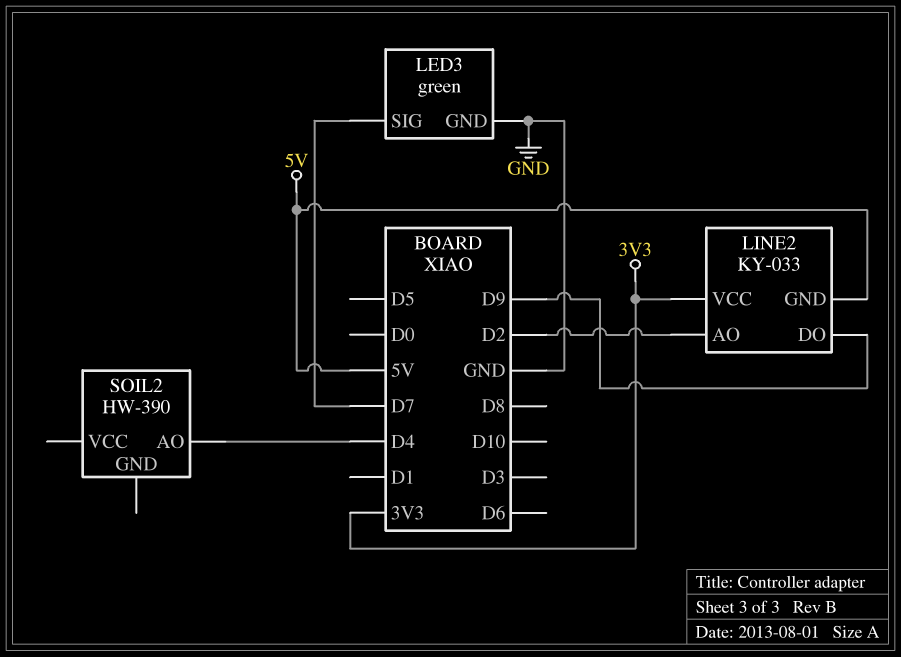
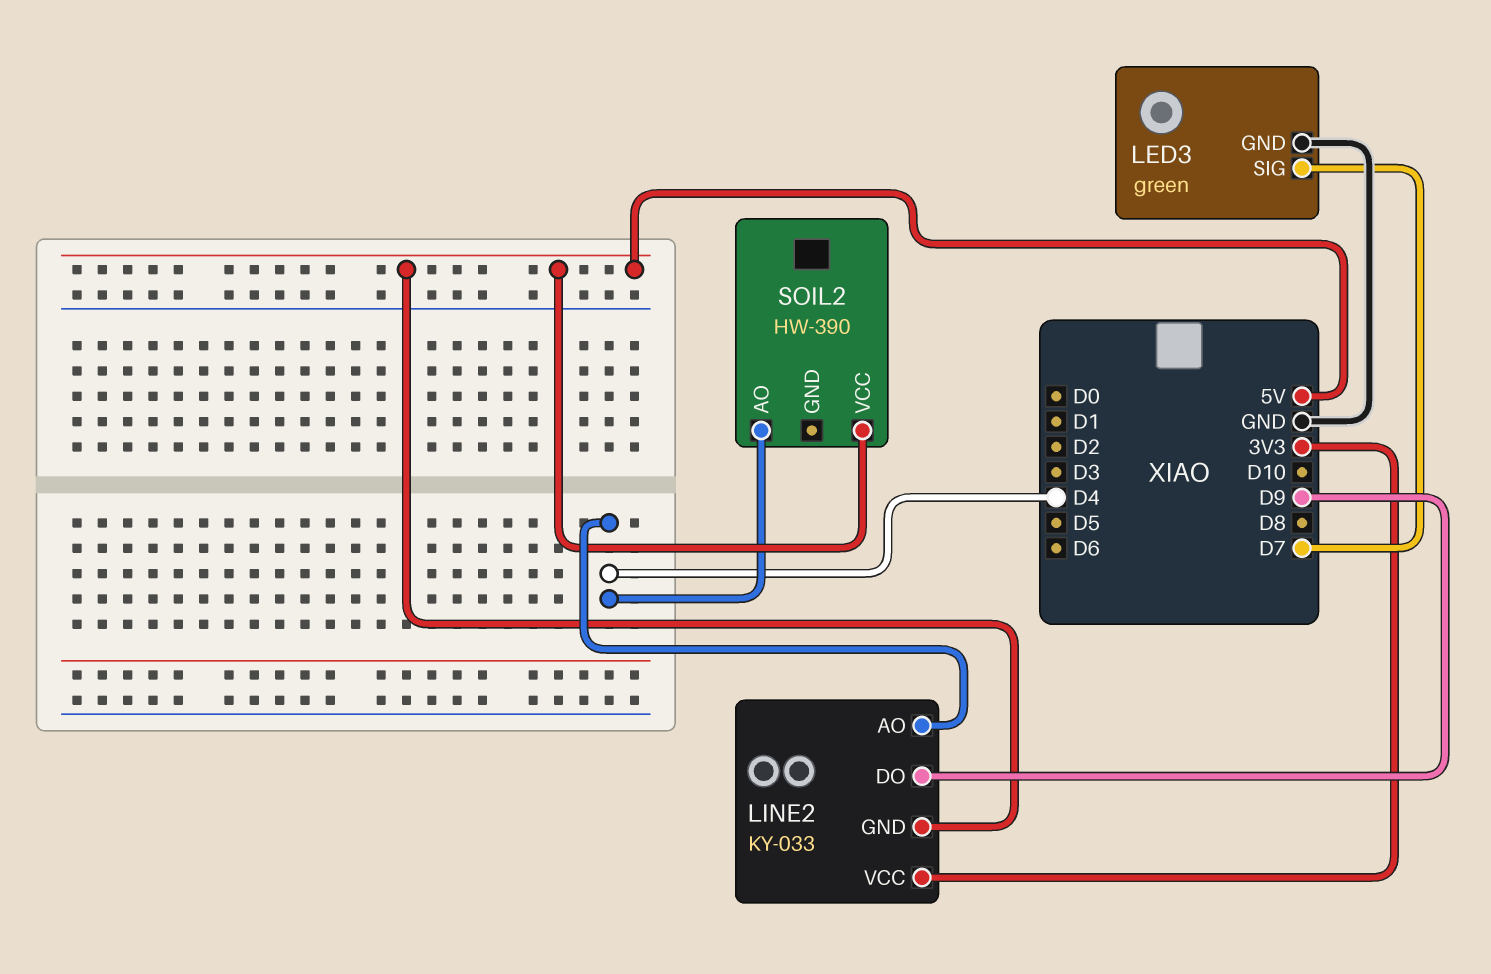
LINE2 pin AO: D2 -> D4
SOIL2 pin VCC: none -> 5V

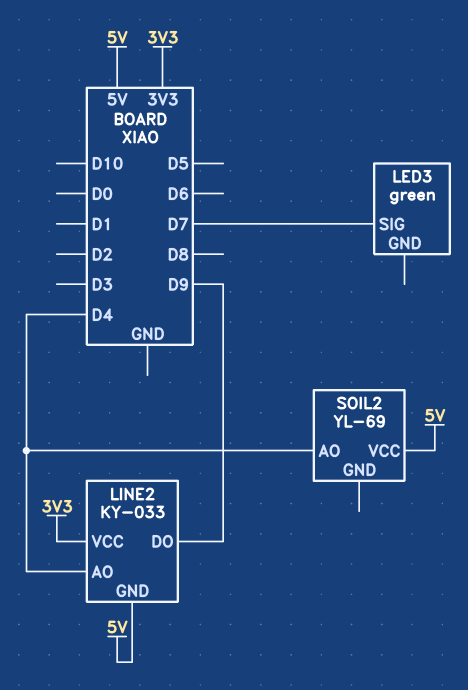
LED3 pin GND: GND -> none
SOIL2: HW-390 -> YL-69

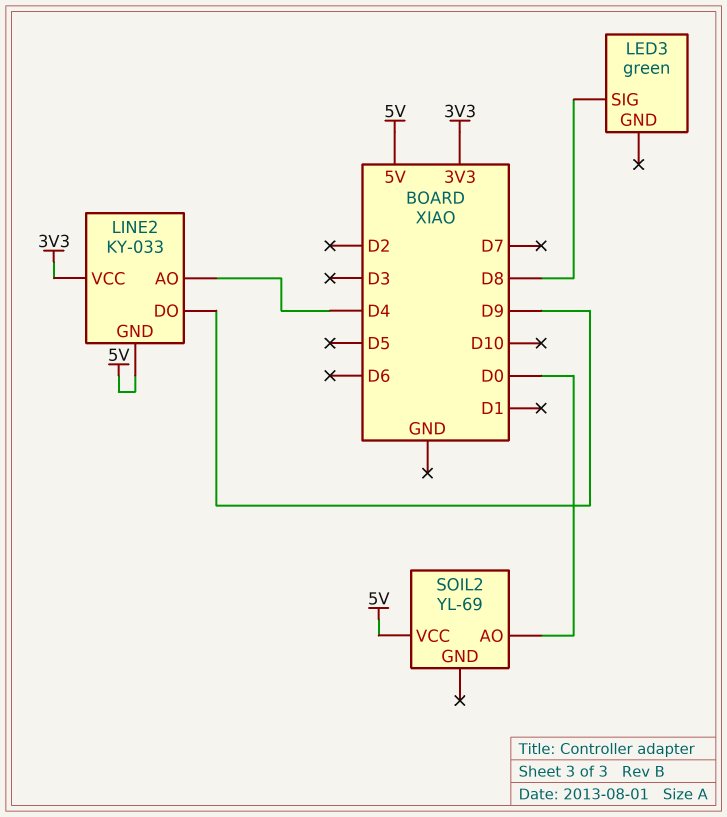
LED3 pin SIG: D7 -> D8
SOIL2 pin AO: D4 -> D0

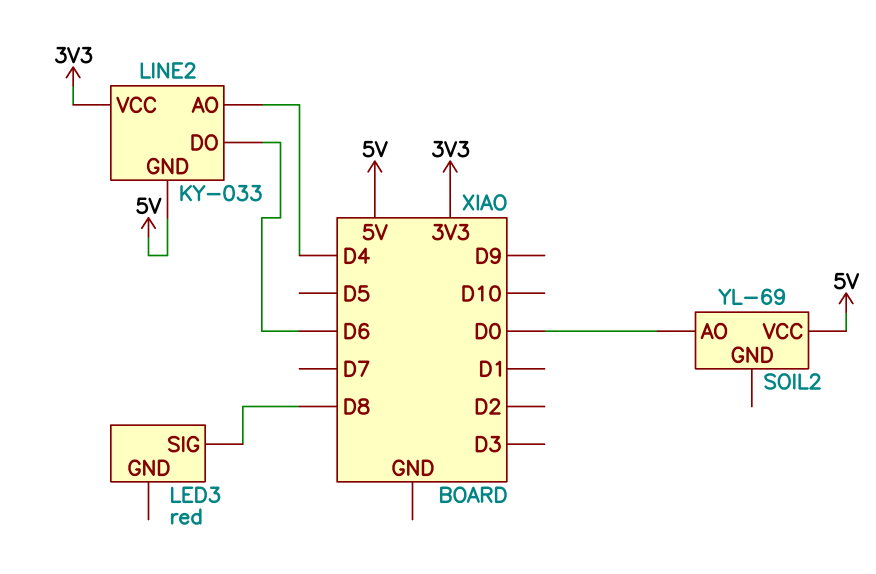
LED3: green -> red
LINE2 pin DO: D9 -> D6

